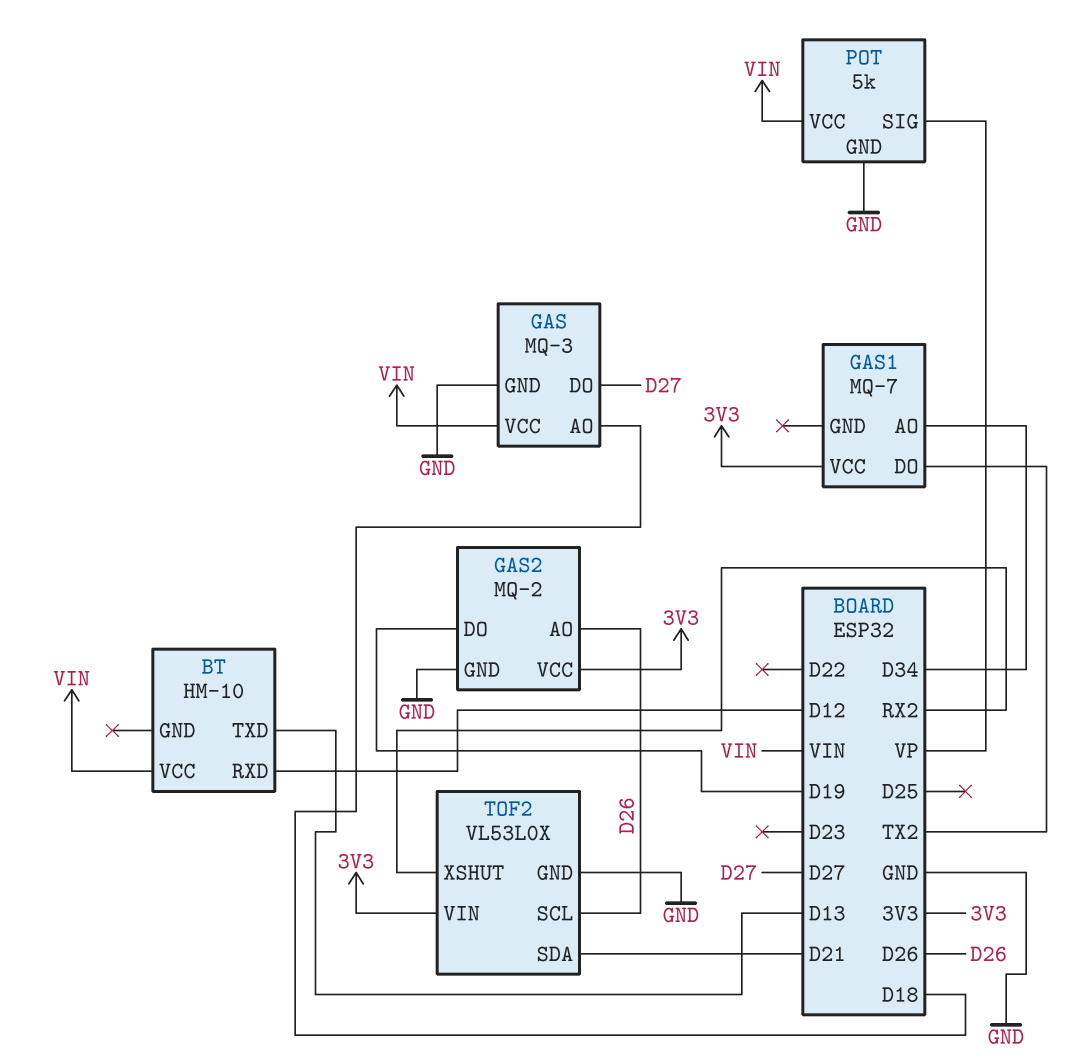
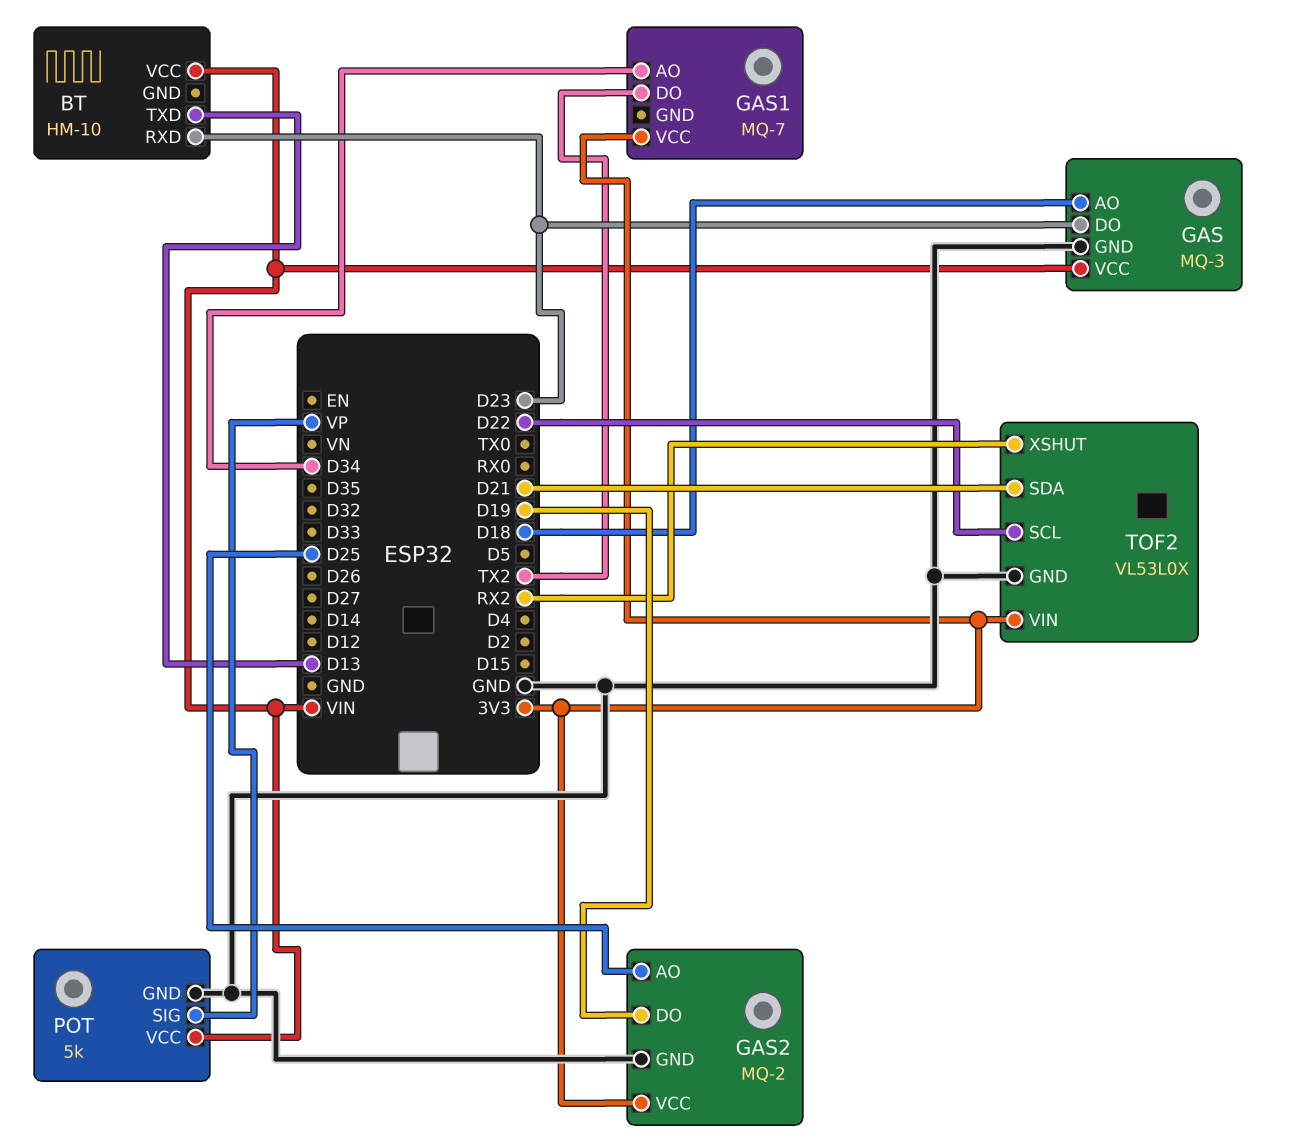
BT pin RXD: D12 -> D23
GAS pin DO: D27 -> D23
GAS2 pin AO: D26 -> D25
TOF2 pin SCL: D26 -> D22

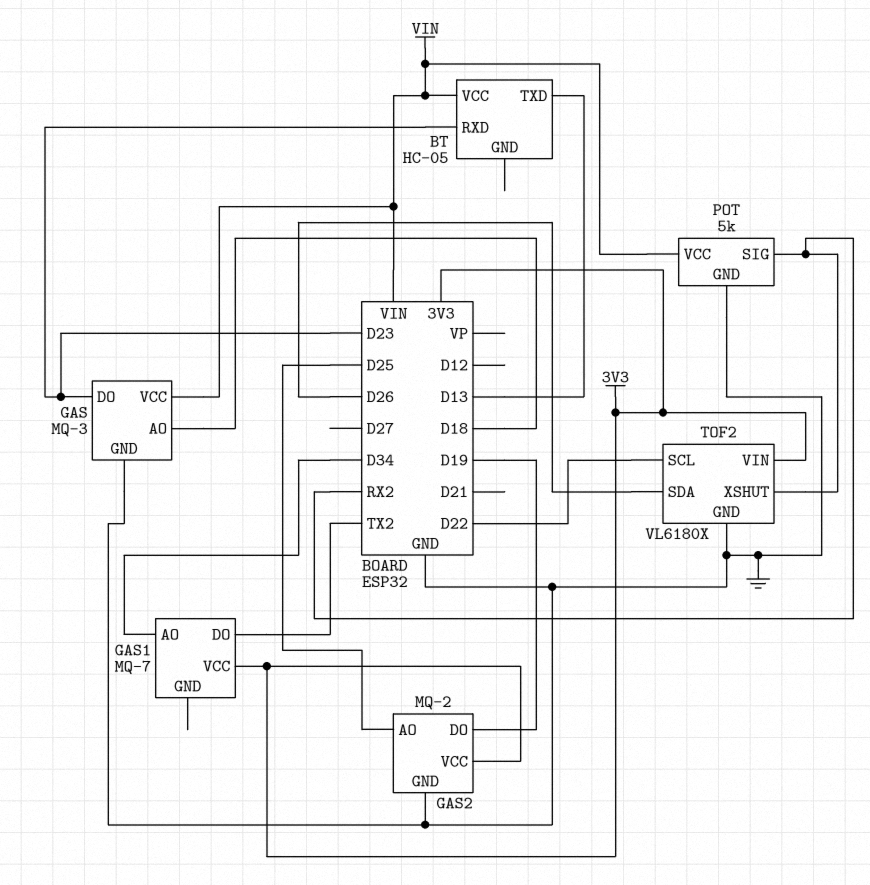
BT: HM-10 -> HC-05
POT pin SIG: VP -> RX2
TOF2: VL53L0X -> VL6180X
TOF2 pin SDA: D21 -> D26

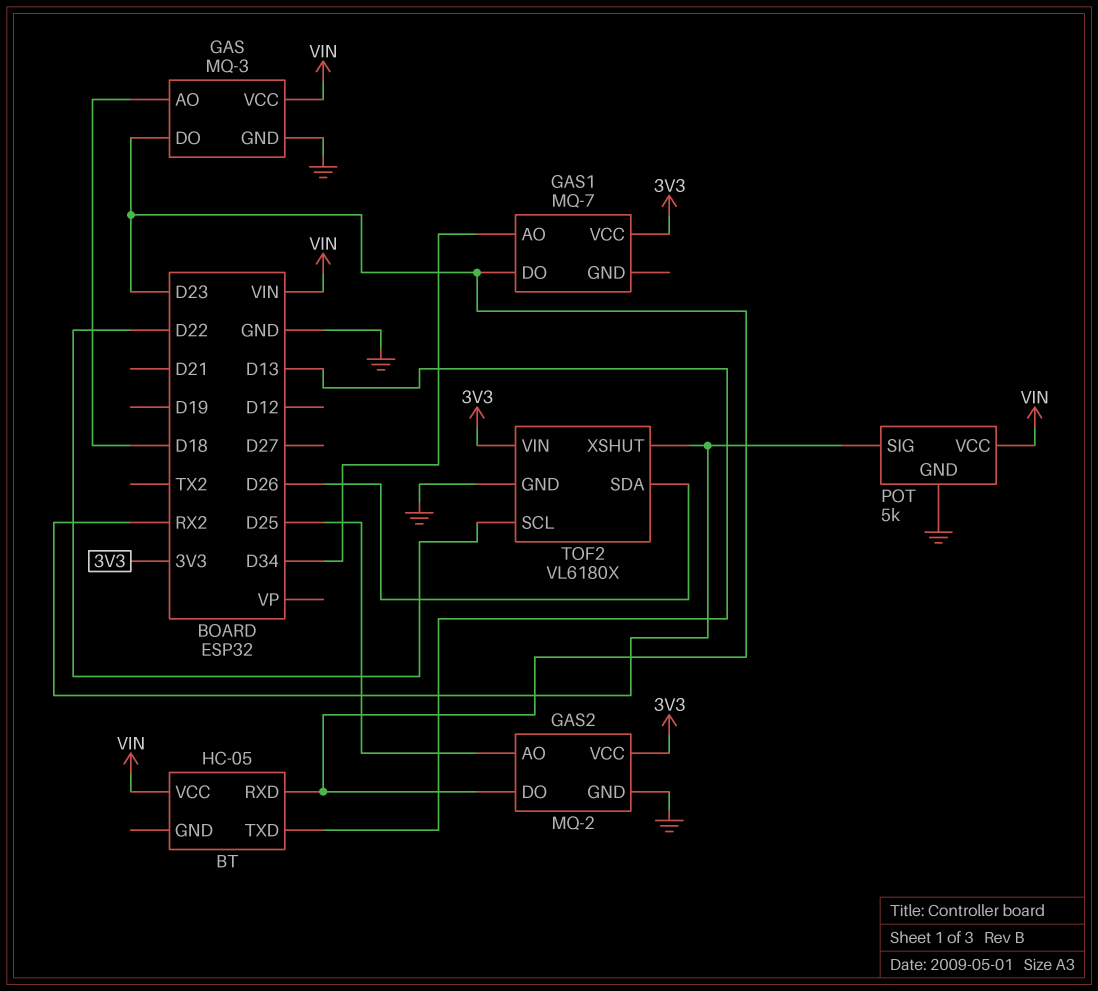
GAS1 pin DO: TX2 -> D23
GAS2 pin DO: D19 -> D23

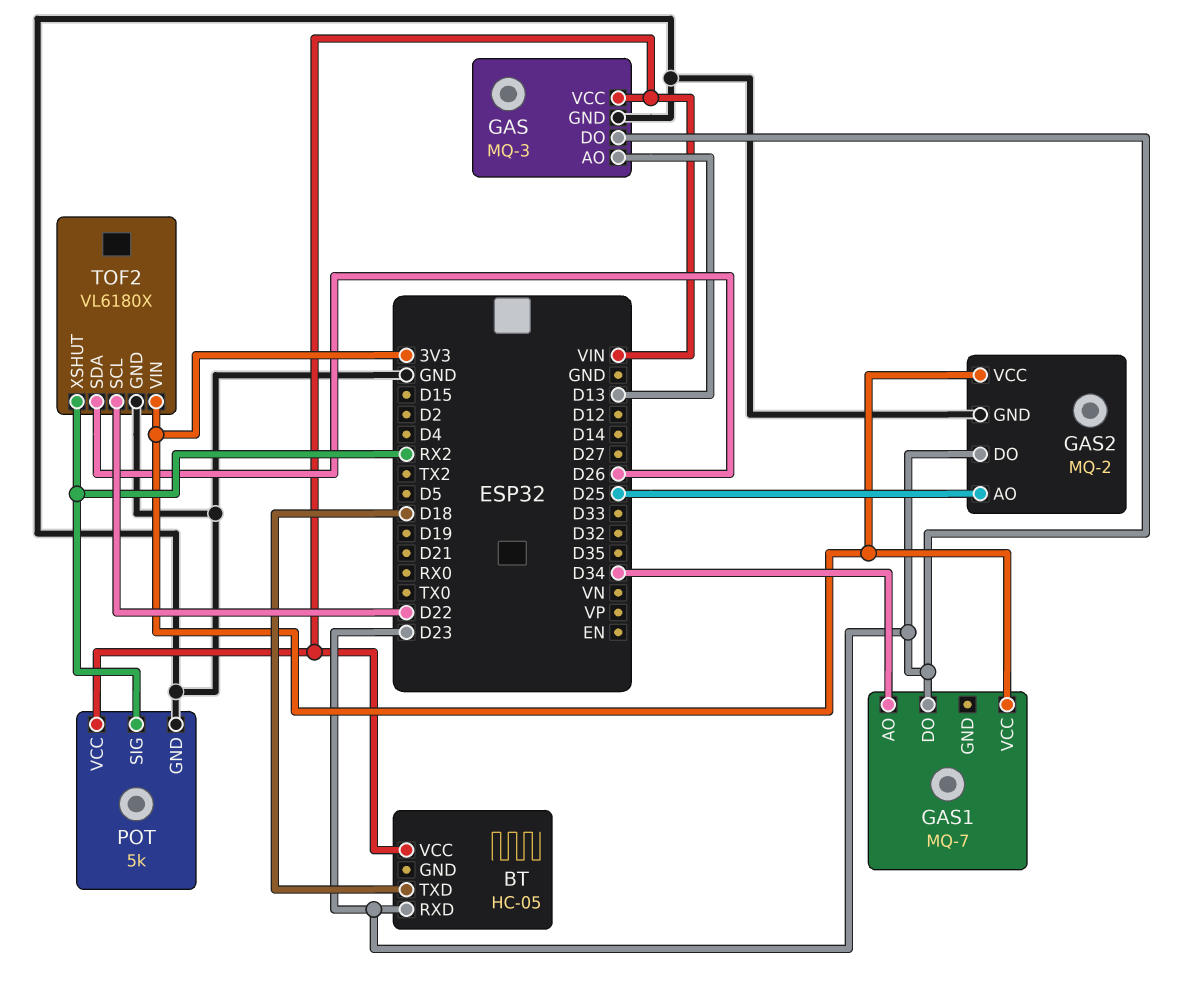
BT pin TXD: D13 -> D18
GAS pin AO: D18 -> D13

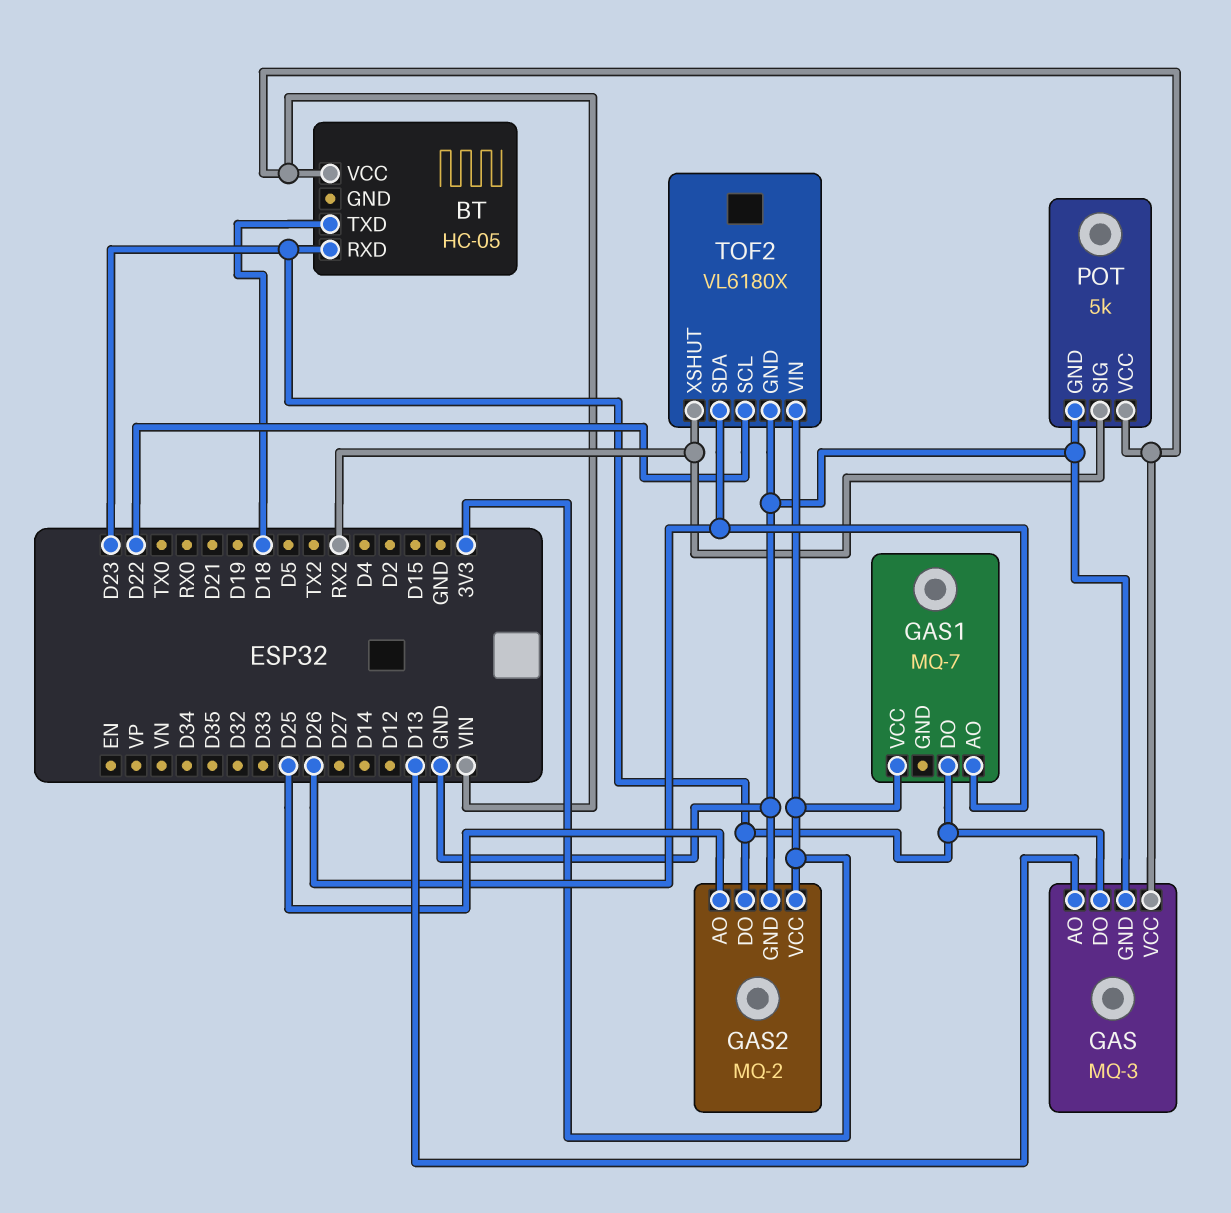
GAS1 pin AO: D34 -> D26

